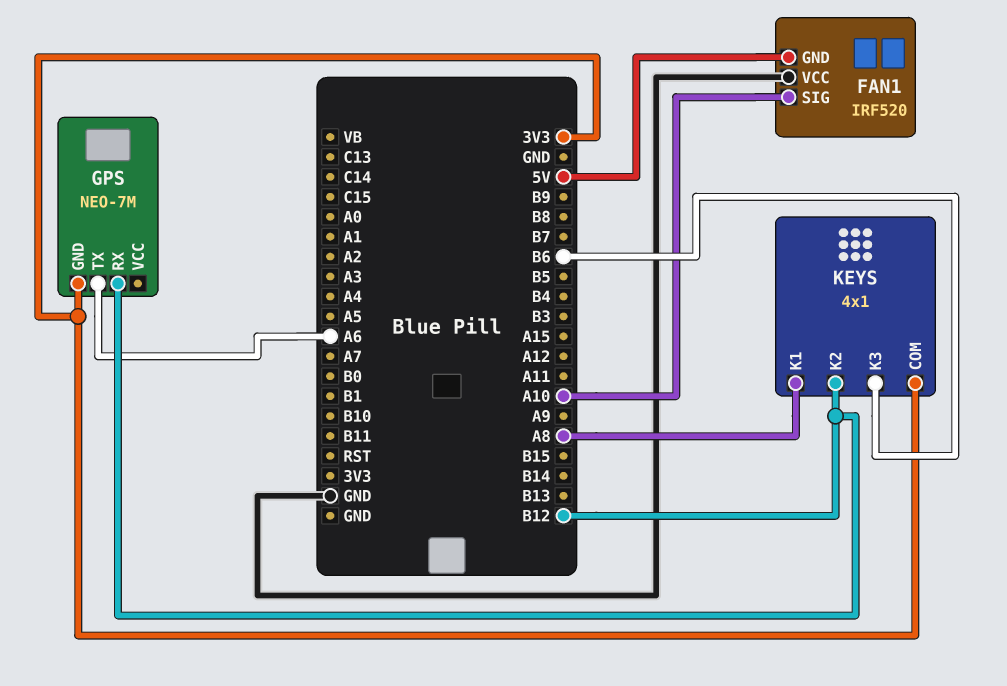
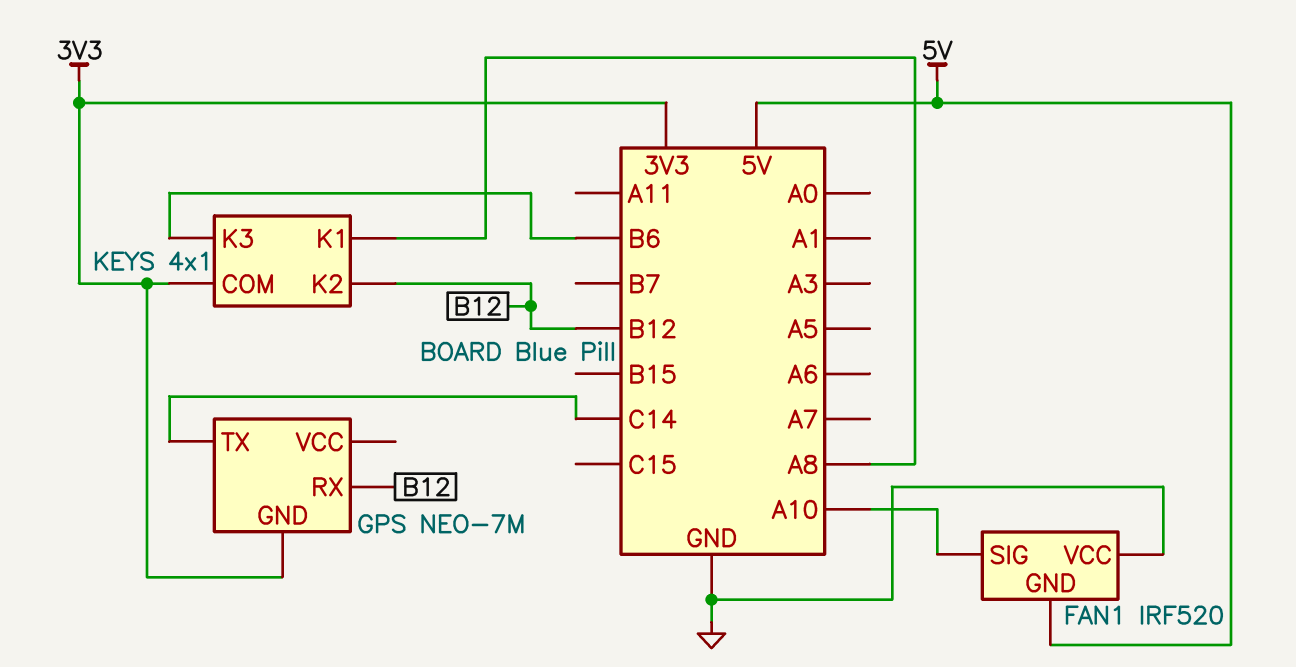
GPS pin TX: A6 -> C14

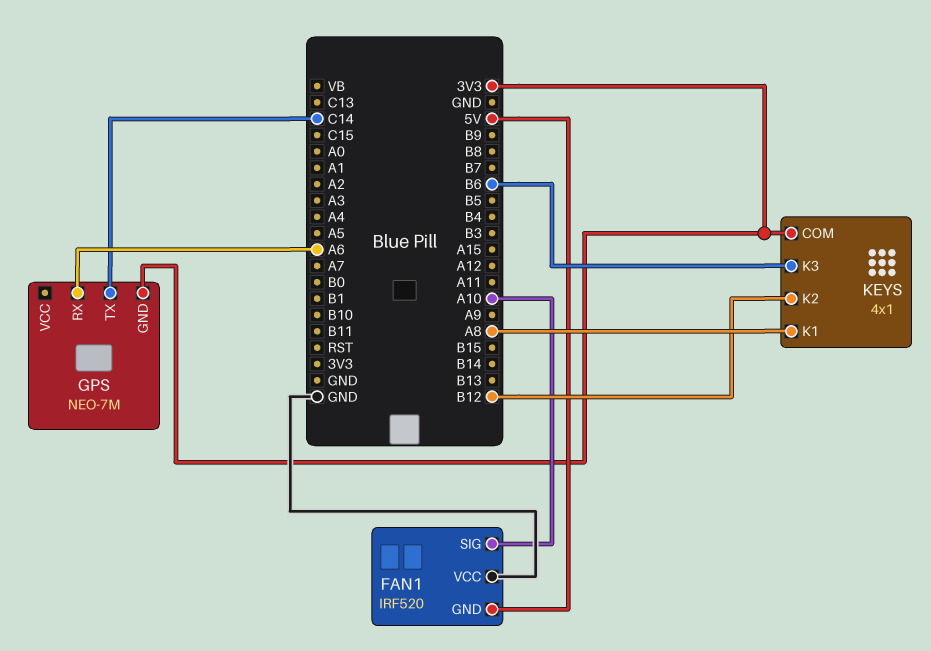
GPS pin RX: B12 -> A6

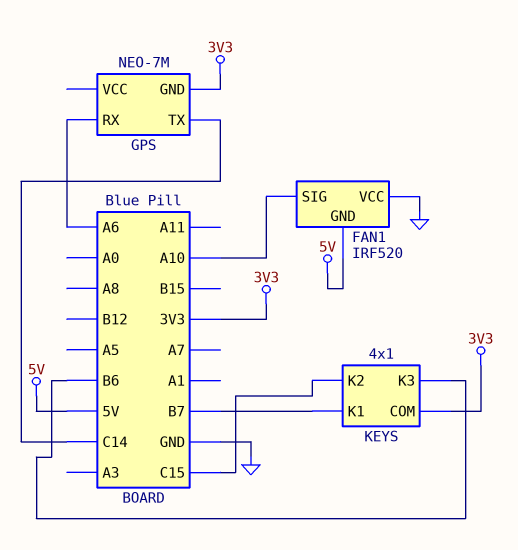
KEYS pin K1: A8 -> B7
KEYS pin K2: B12 -> C15

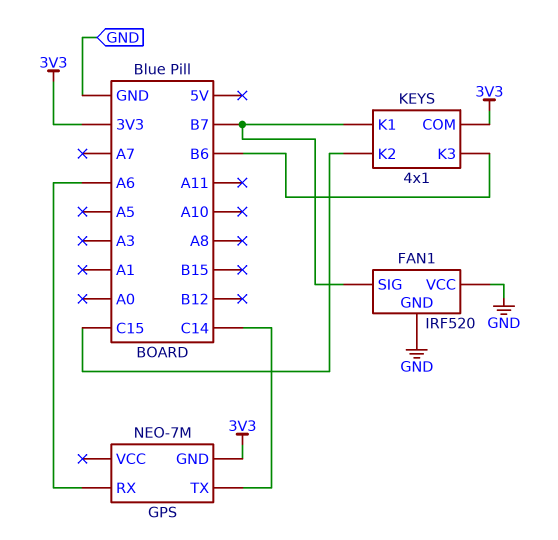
FAN1 pin GND: 5V -> GND
FAN1 pin SIG: A10 -> B7

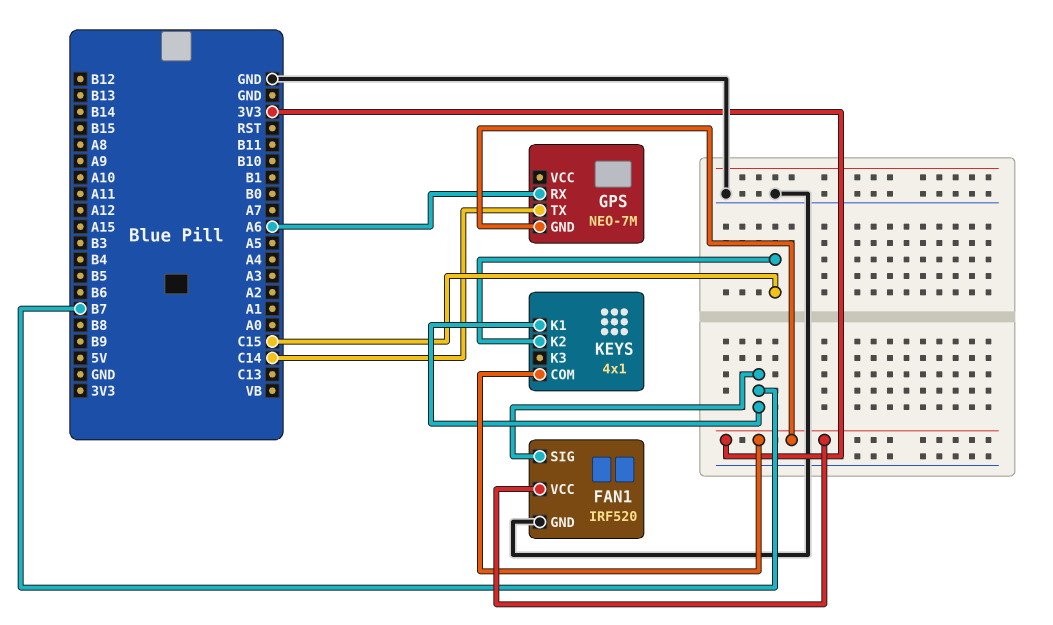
FAN1 pin VCC: GND -> 3V3
KEYS pin K3: B6 -> none

